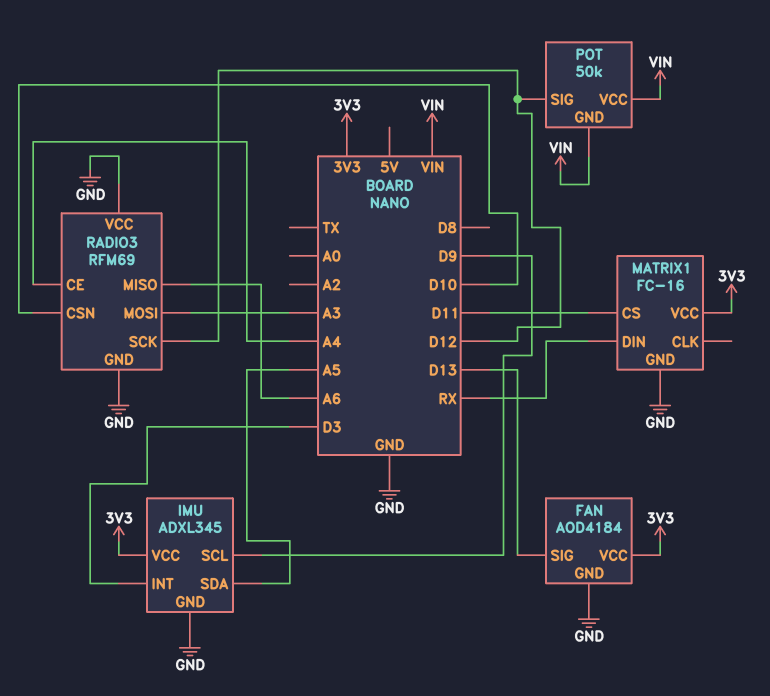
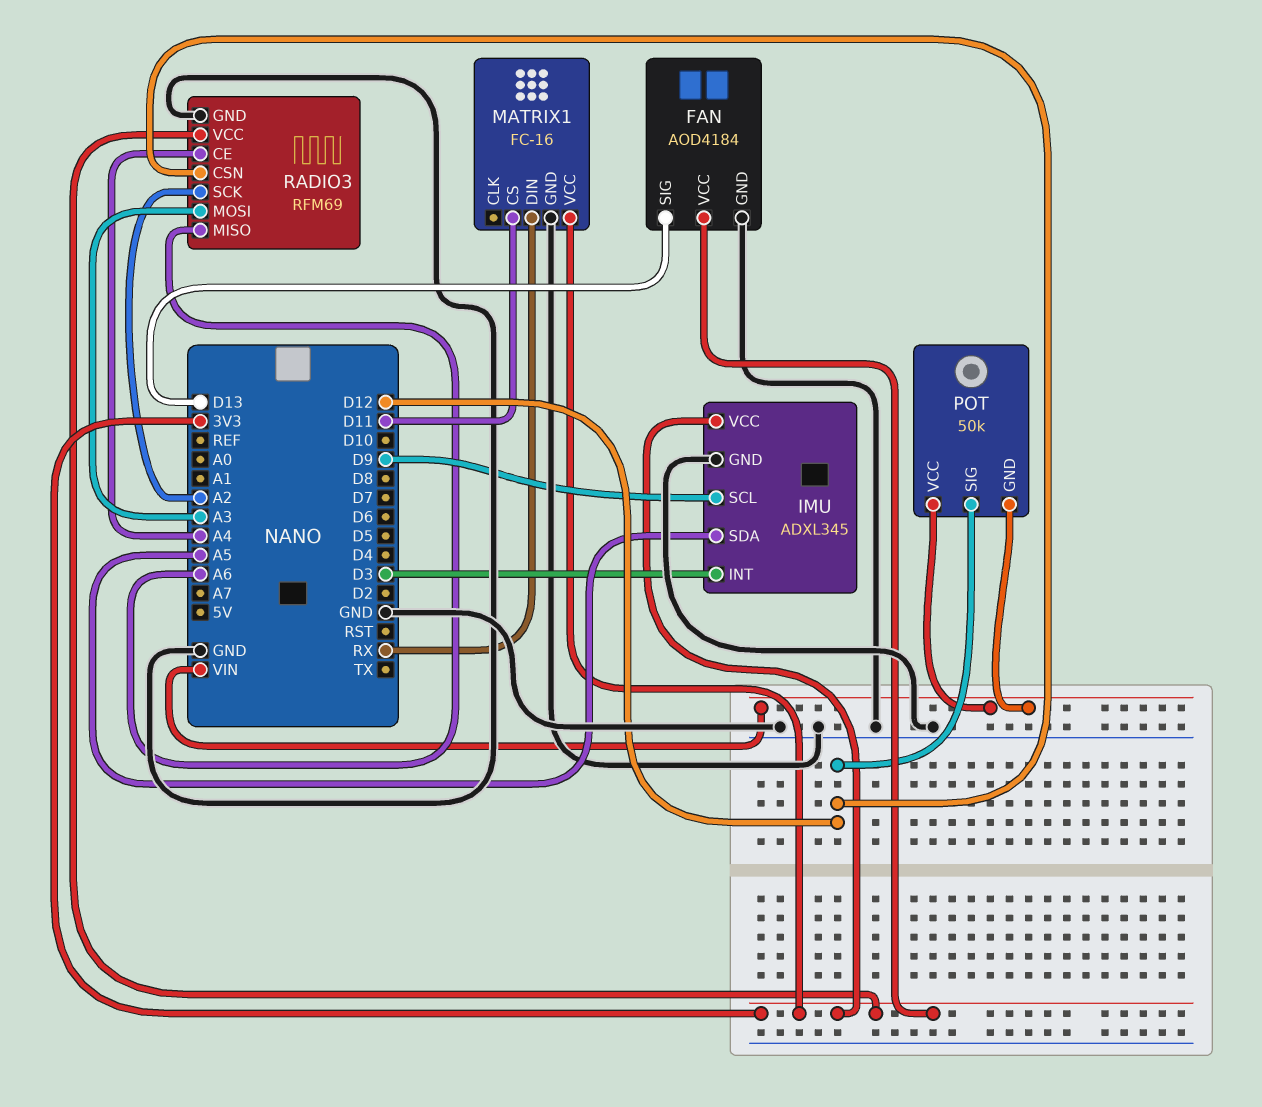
RADIO3 pin CSN: D10 -> D12
RADIO3 pin SCK: D12 -> A2
RADIO3 pin VCC: GND -> 3V3

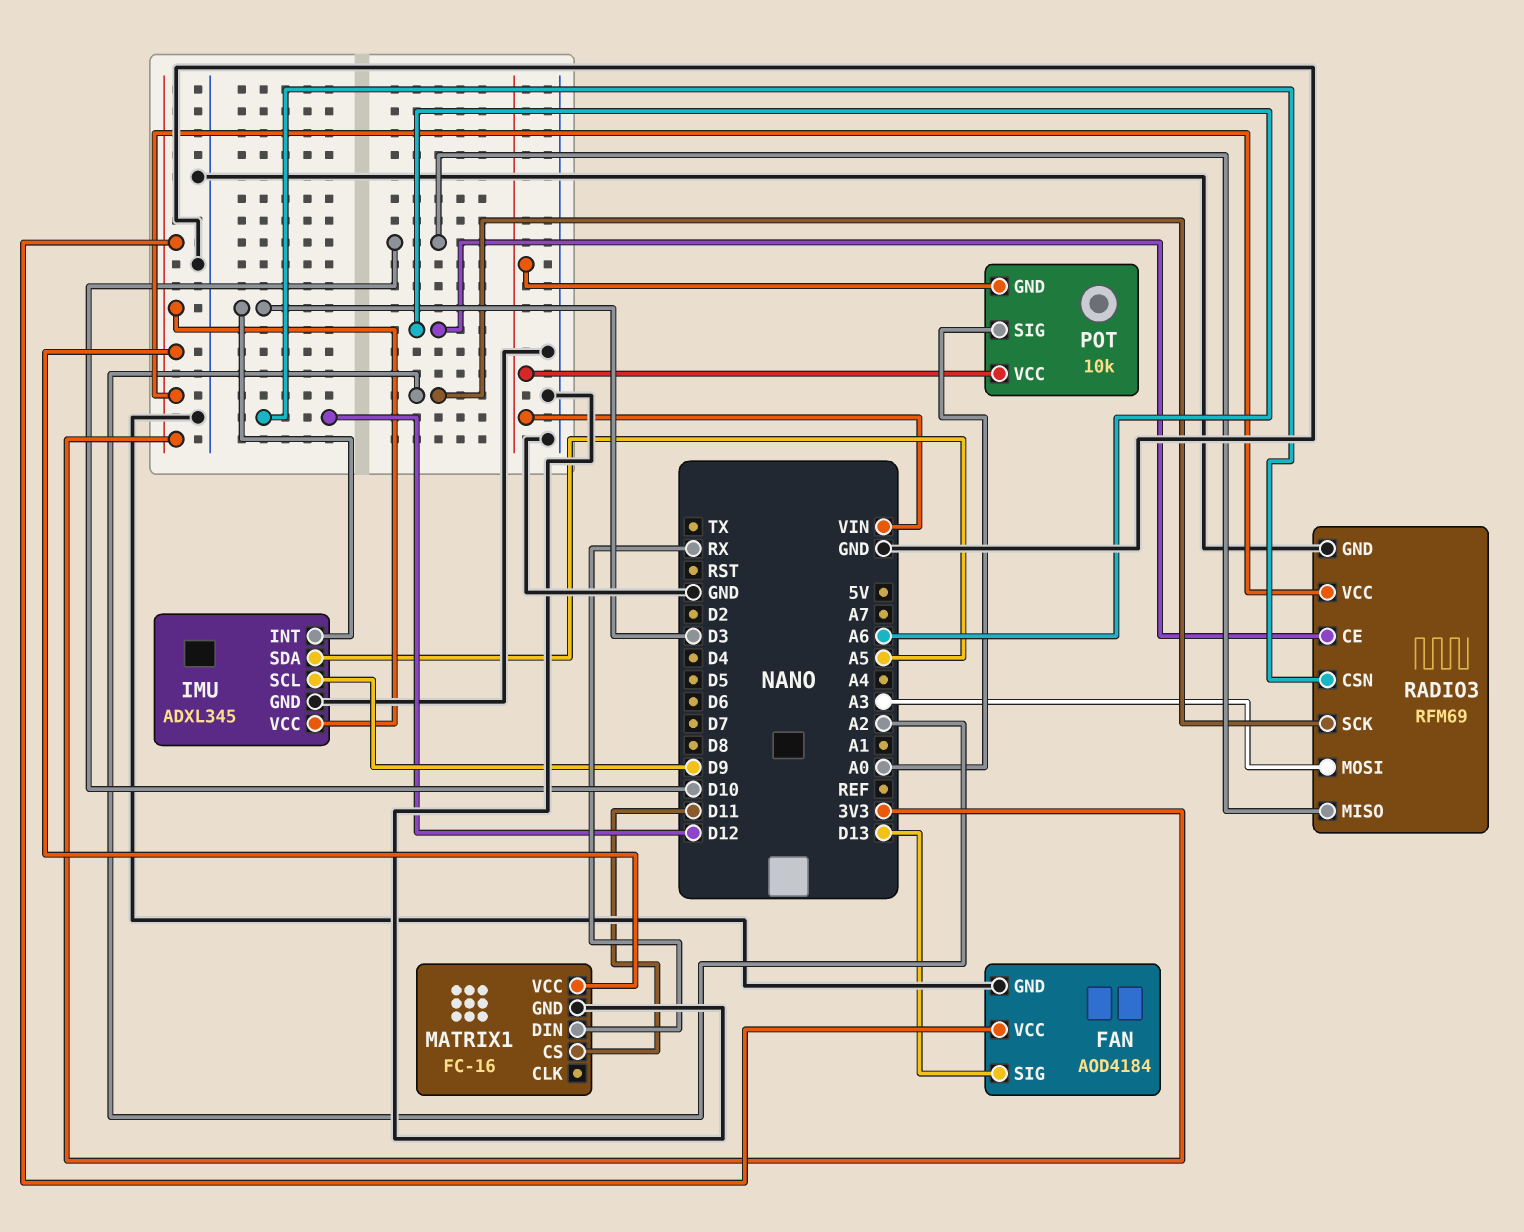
POT: 50k -> 10k
POT pin SIG: D12 -> A0
RADIO3 pin CE: A4 -> A6
RADIO3 pin MISO: A6 -> D10

